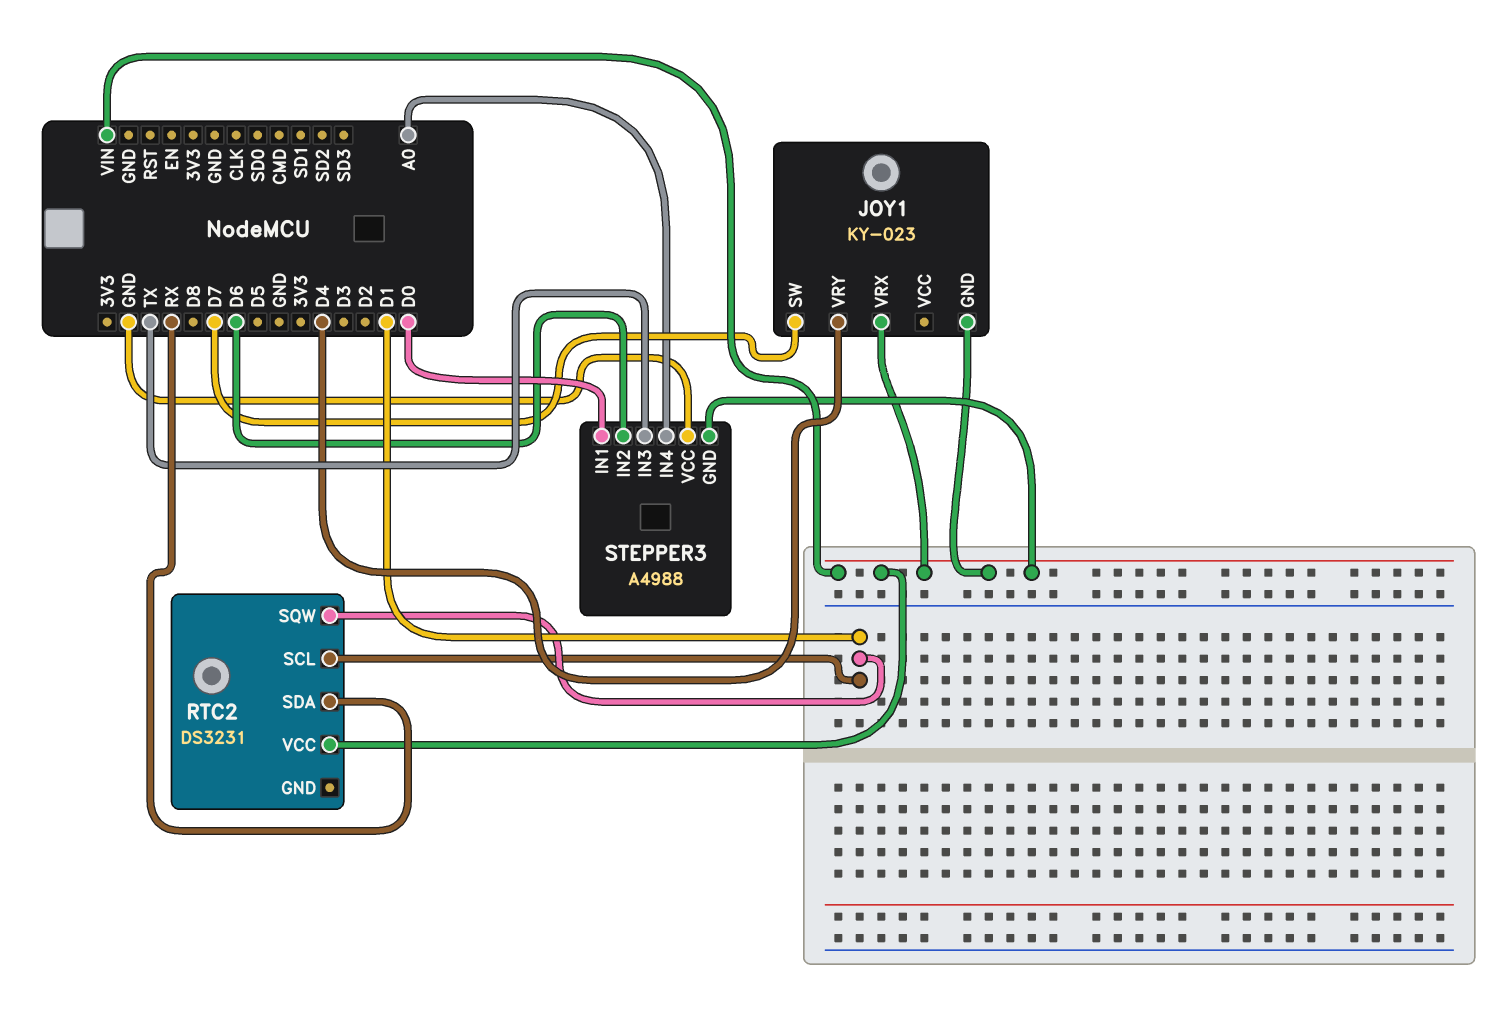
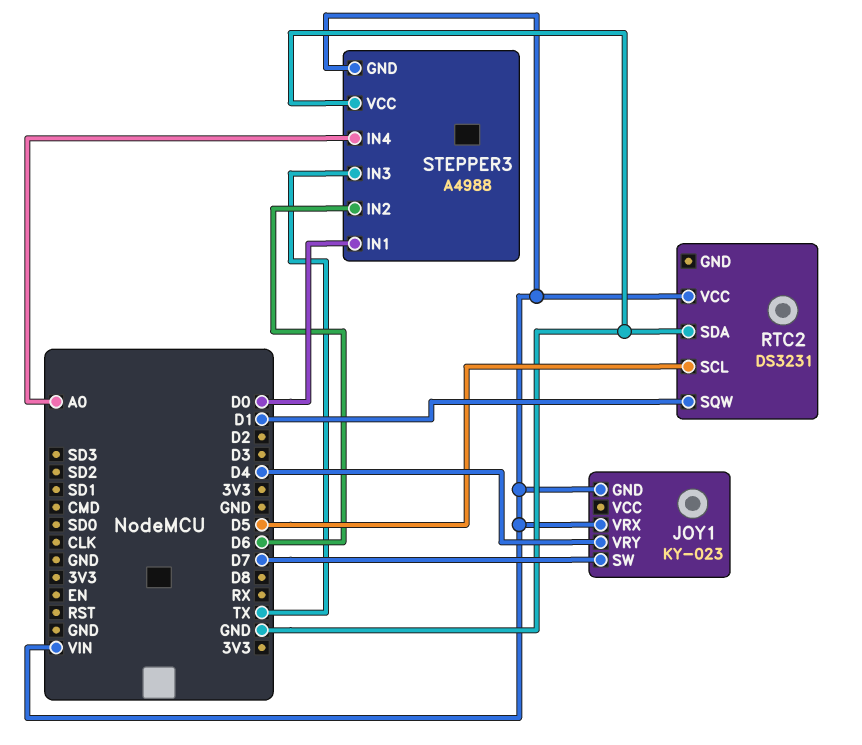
RTC2 pin SCL: D1 -> D5
RTC2 pin SDA: RX -> GND

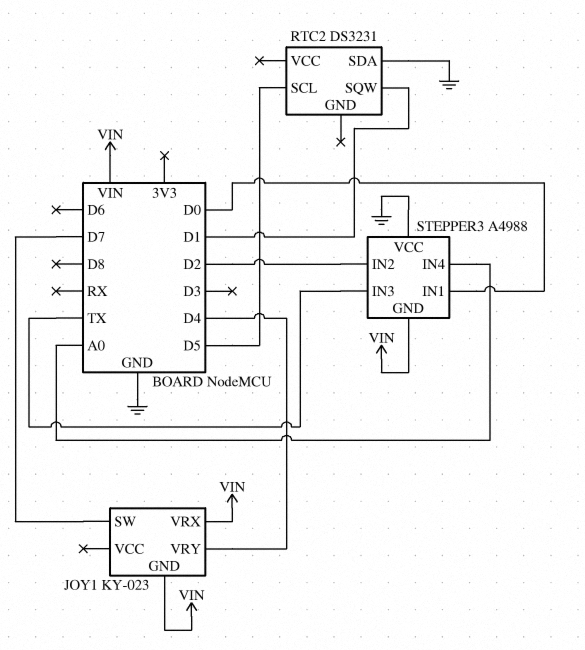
RTC2 pin VCC: VIN -> none
STEPPER3 pin IN2: D6 -> D2

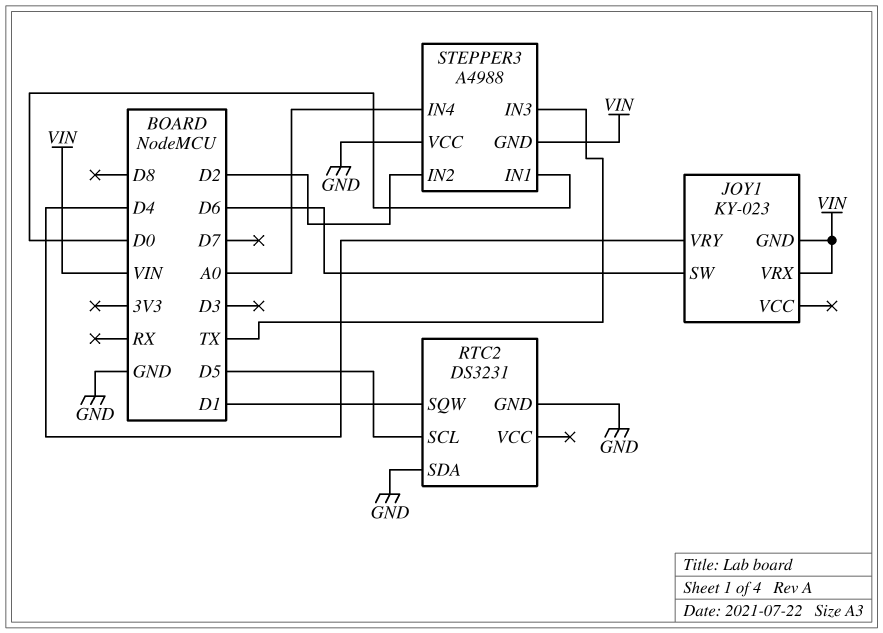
JOY1 pin SW: D7 -> D6
RTC2 pin GND: none -> GND

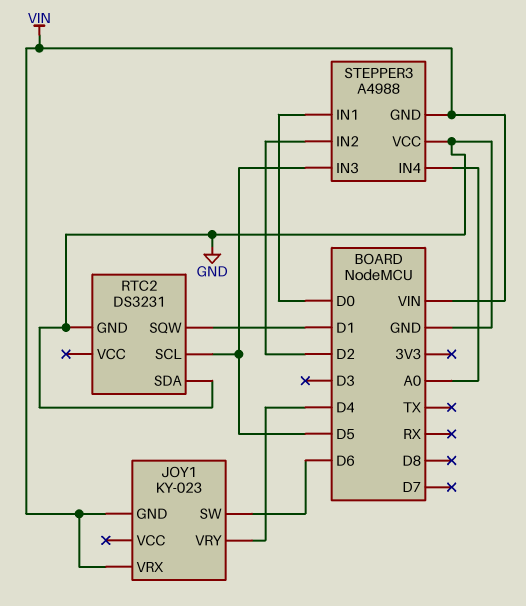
STEPPER3 pin IN3: TX -> D5

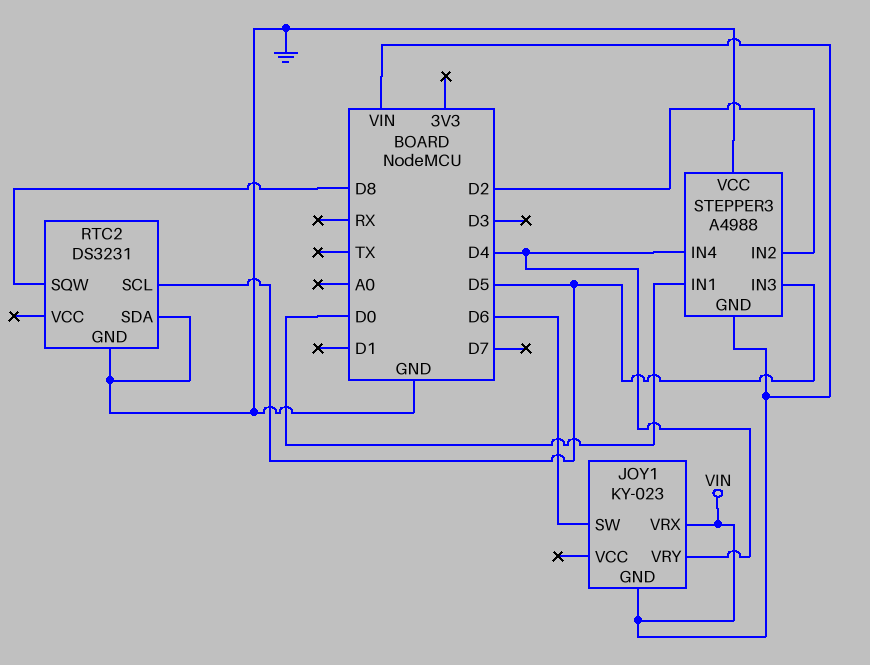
RTC2 pin SQW: D1 -> D8
STEPPER3 pin IN4: A0 -> D4

